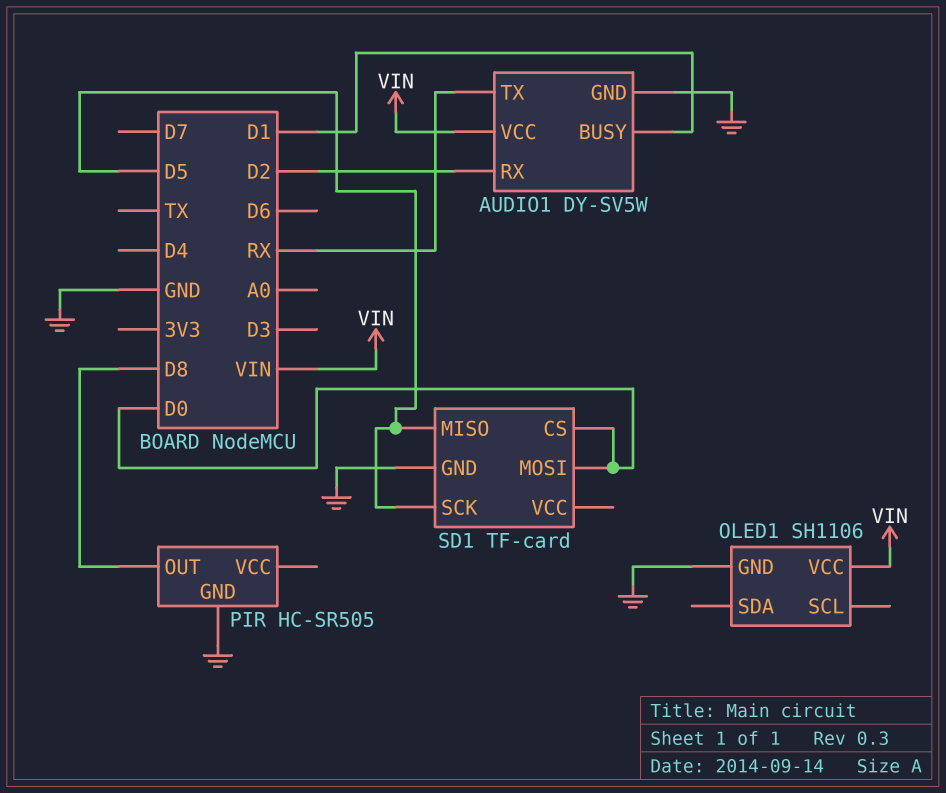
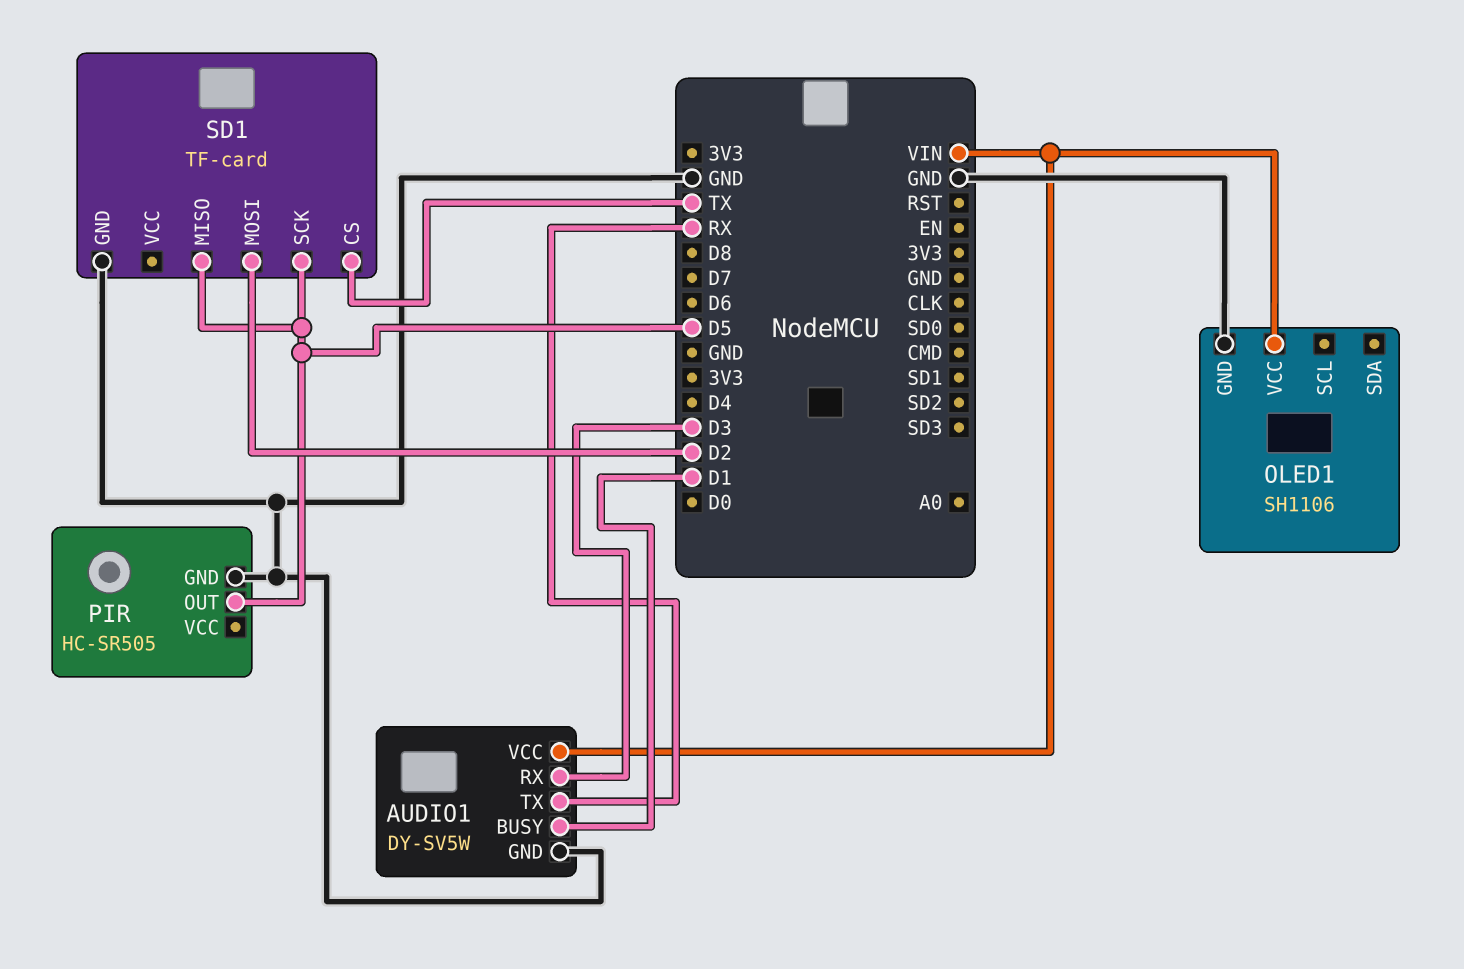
AUDIO1 pin RX: D2 -> D3
PIR pin OUT: D8 -> D5
SD1 pin CS: D0 -> TX
SD1 pin MOSI: D0 -> D2

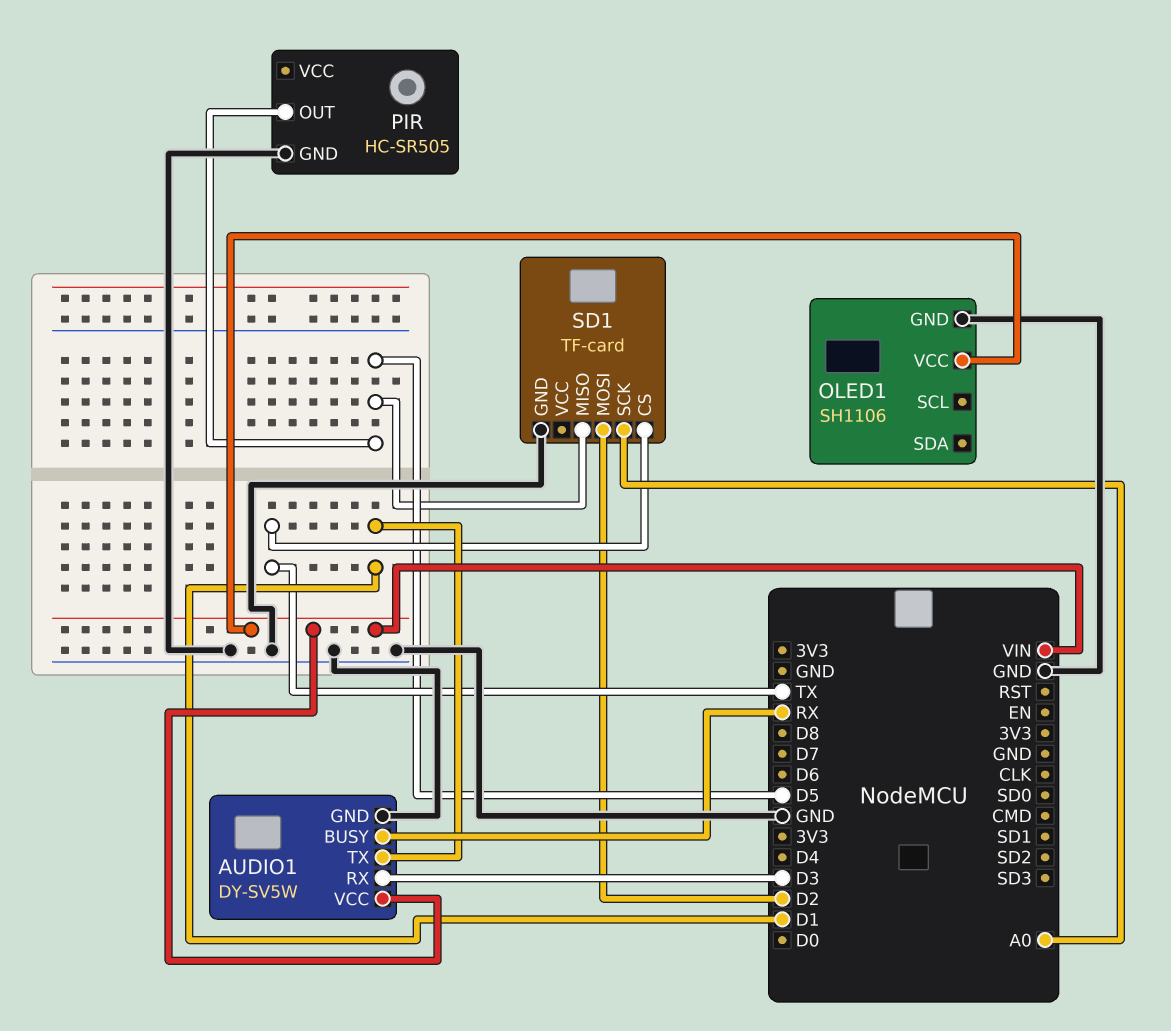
AUDIO1 pin BUSY: D1 -> RX
AUDIO1 pin TX: RX -> D1
SD1 pin SCK: D5 -> A0

